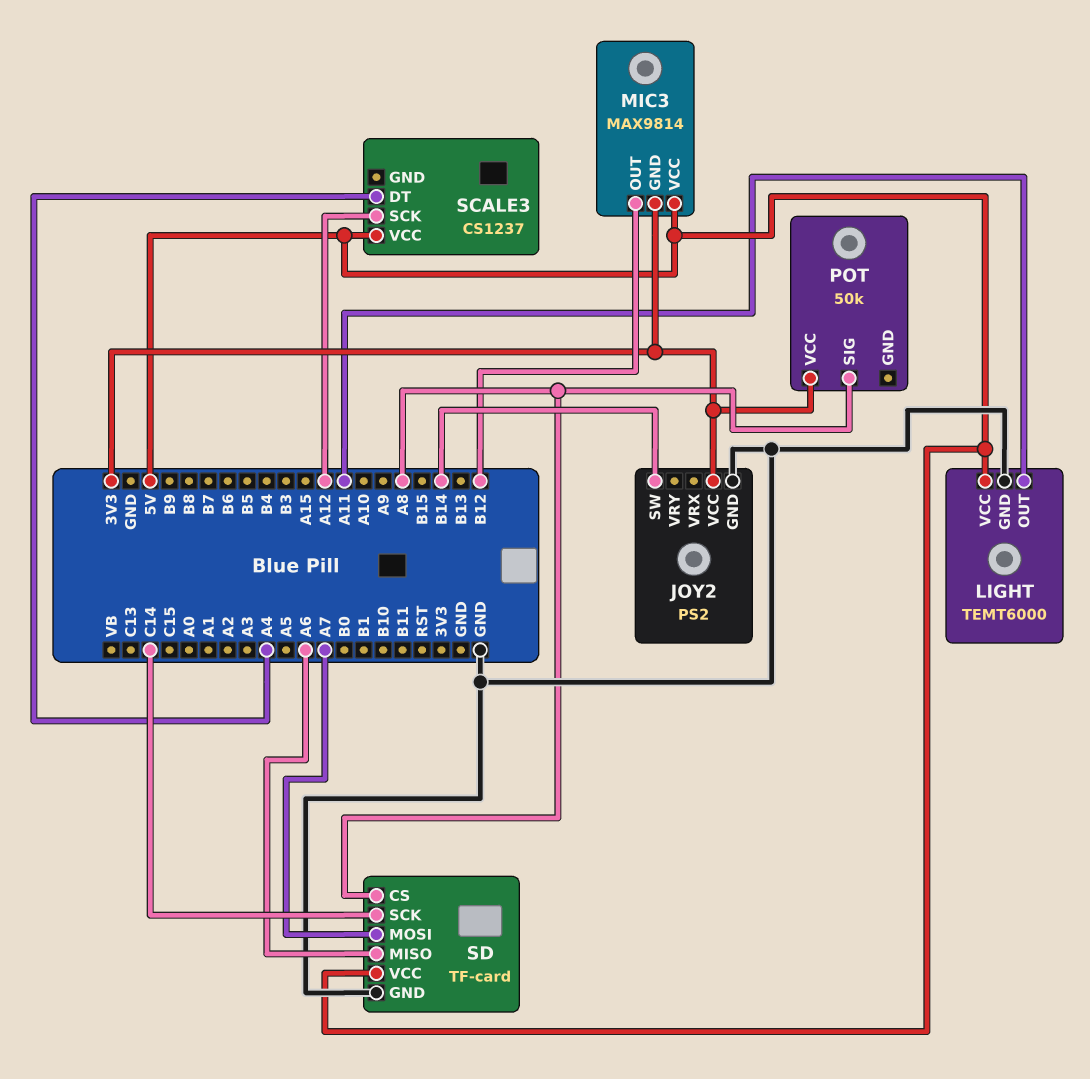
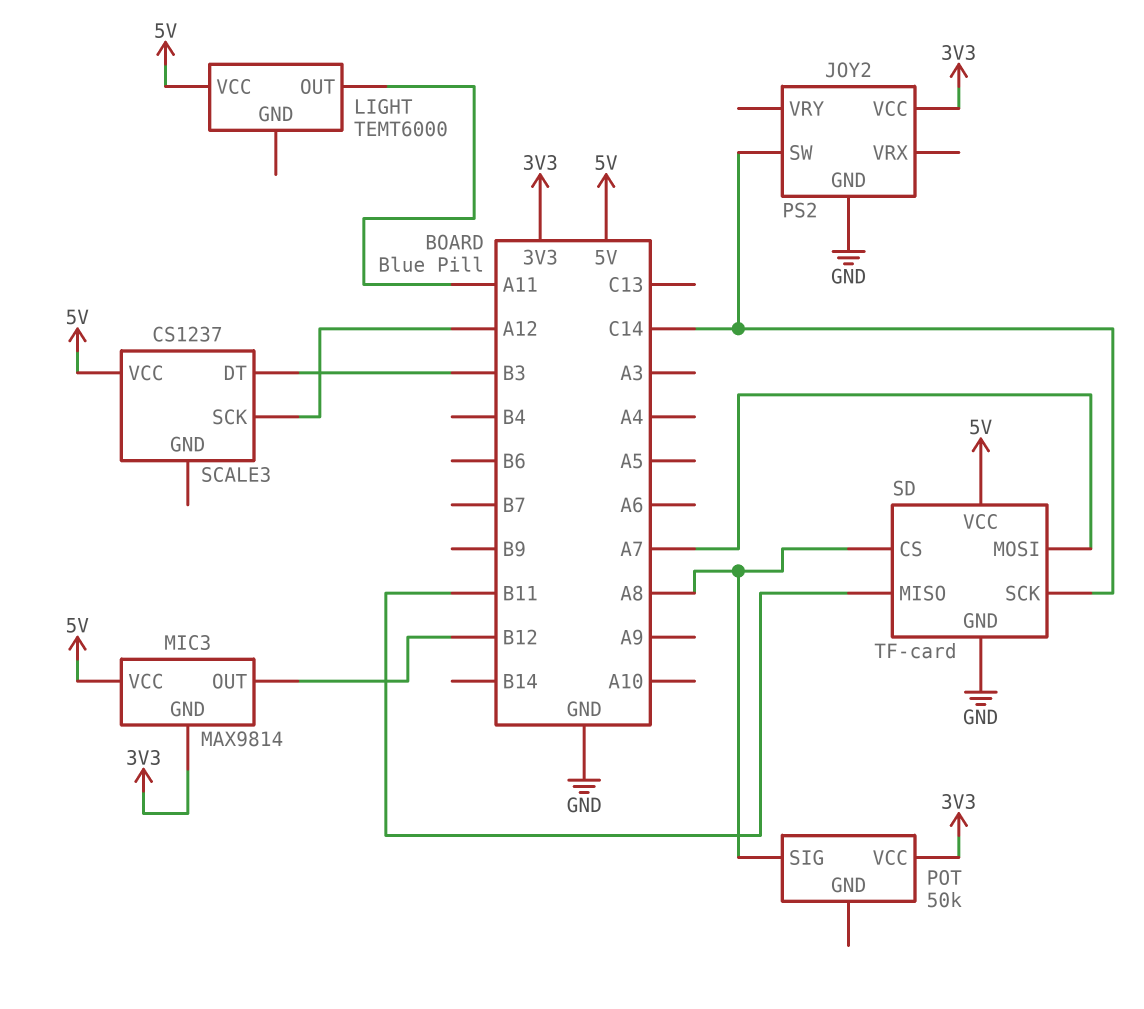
JOY2 pin SW: B14 -> C14
LIGHT pin GND: GND -> none
SCALE3 pin DT: A4 -> B3
SD pin MISO: A6 -> B11

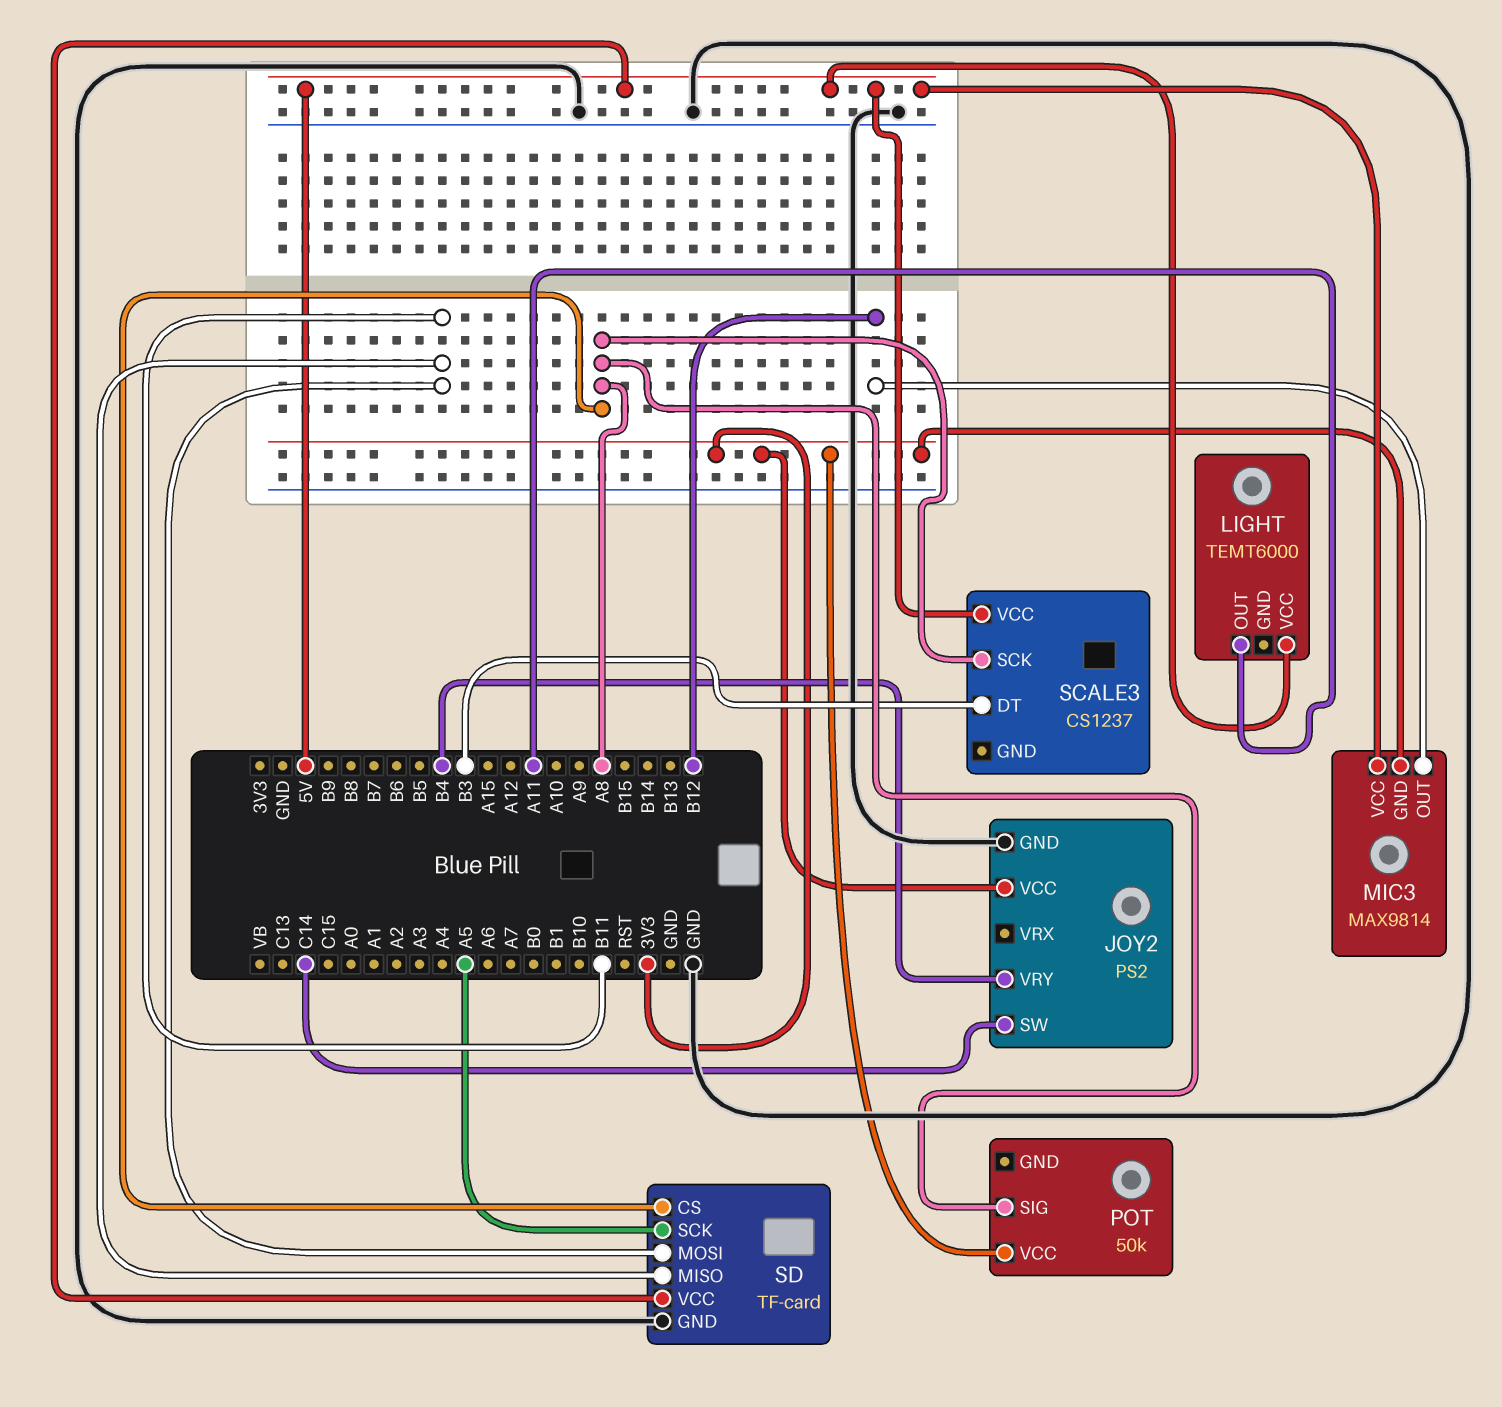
JOY2 pin VRY: none -> B4
SCALE3 pin SCK: A12 -> A8
SD pin MOSI: A7 -> B11
SD pin SCK: C14 -> A5

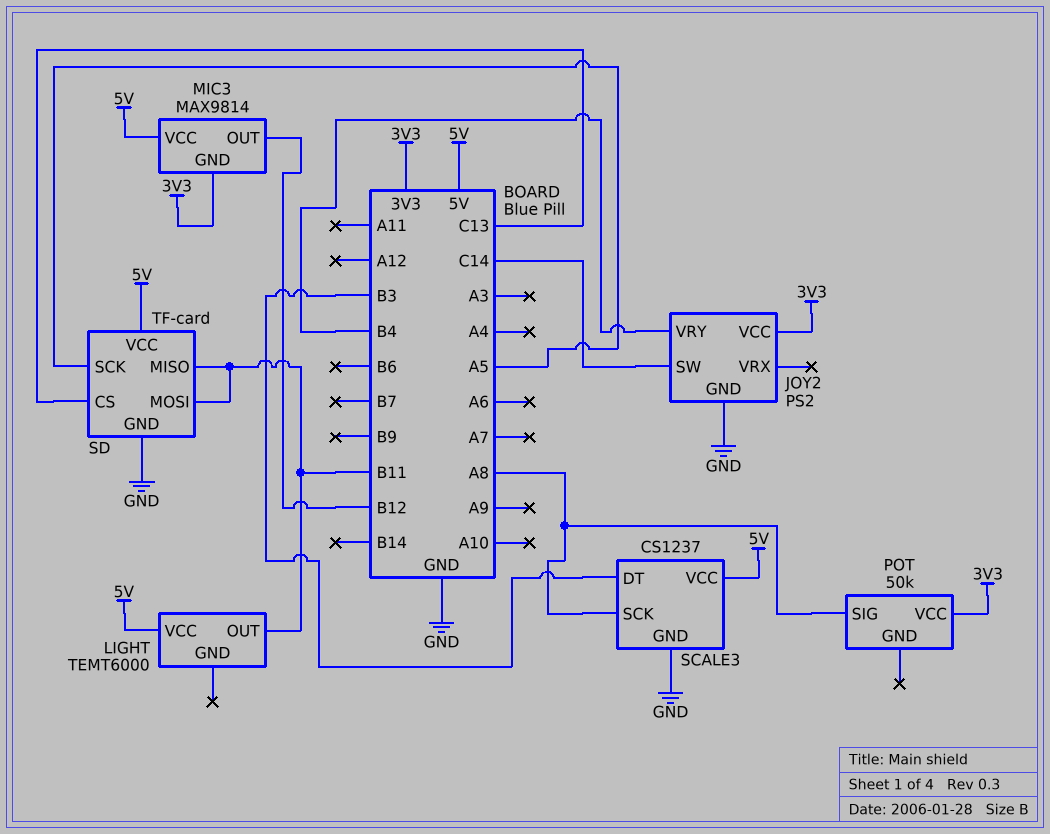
LIGHT pin OUT: A11 -> B11
SCALE3 pin GND: none -> GND
SD pin CS: A8 -> C13

